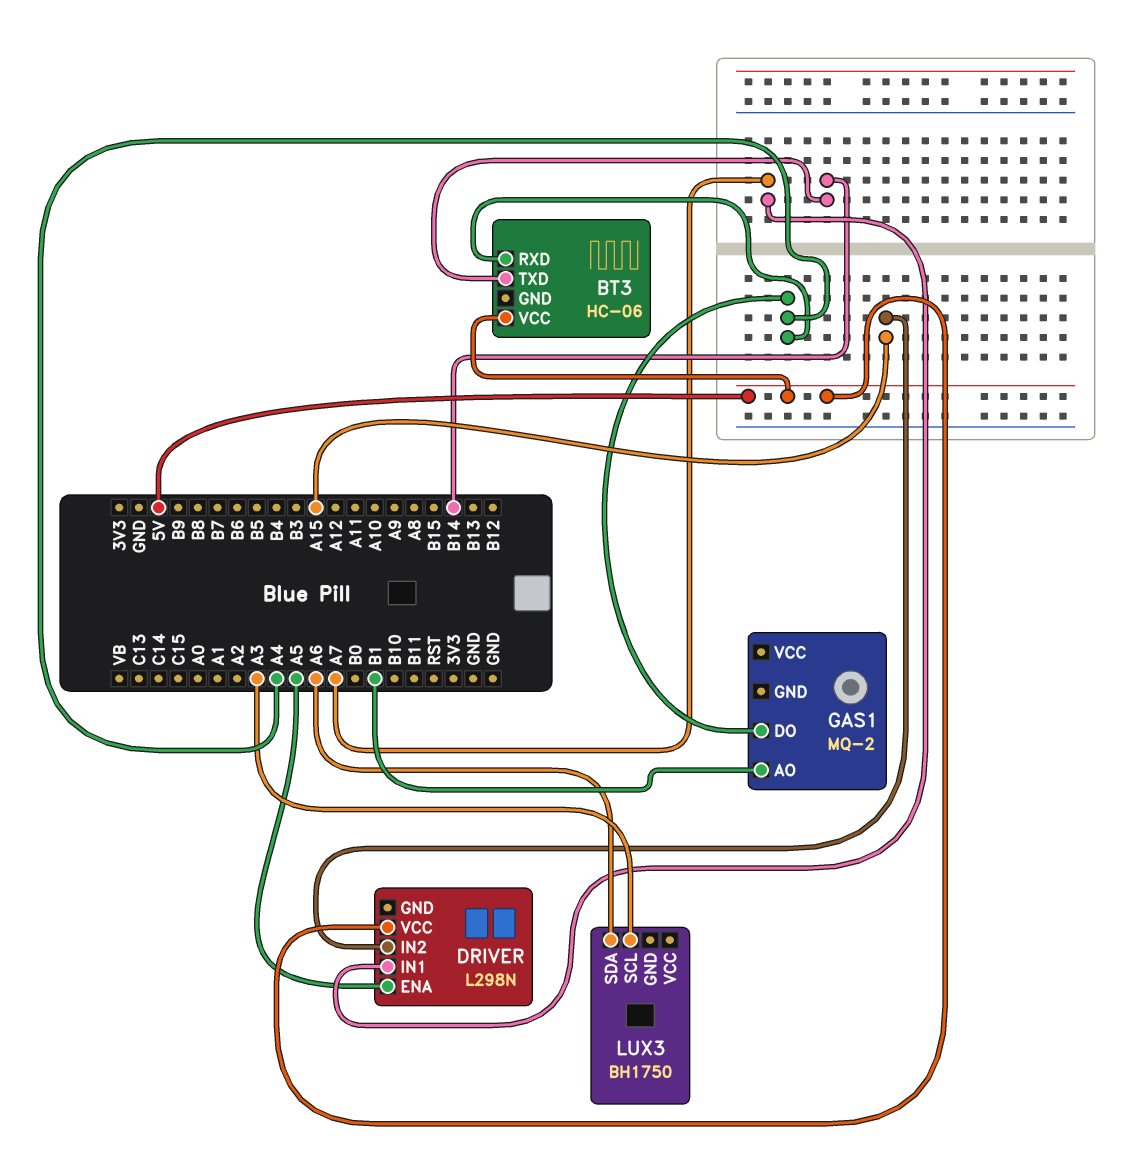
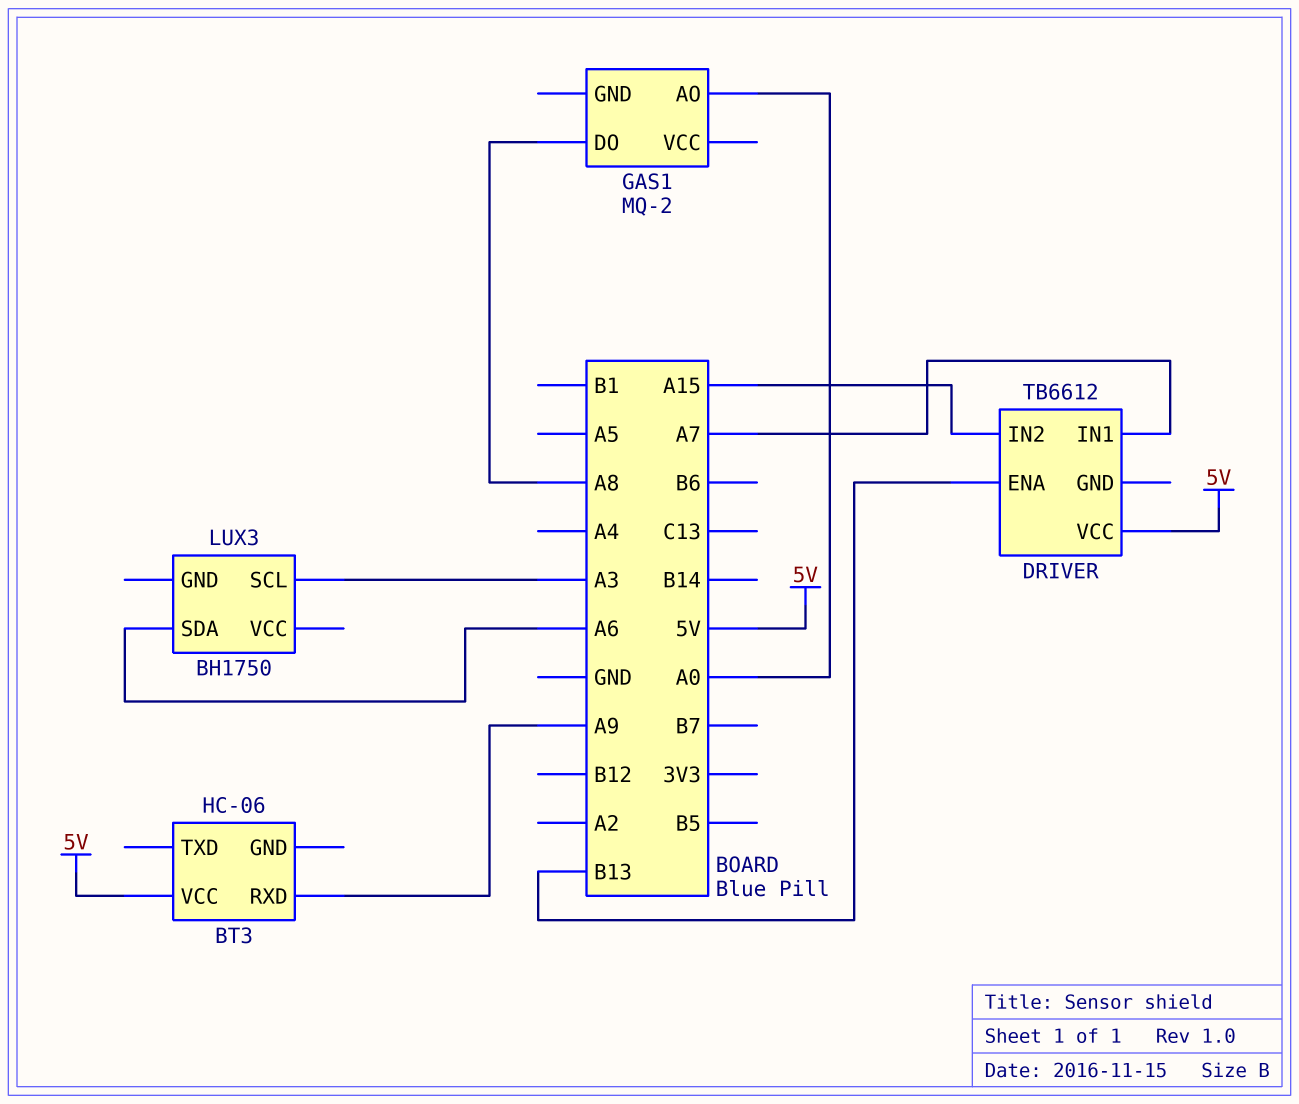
BT3 pin RXD: A4 -> A9
BT3 pin TXD: B14 -> none
DRIVER: L298N -> TB6612
DRIVER pin ENA: A5 -> B13
GAS1 pin AO: B1 -> A0
GAS1 pin DO: A4 -> A8

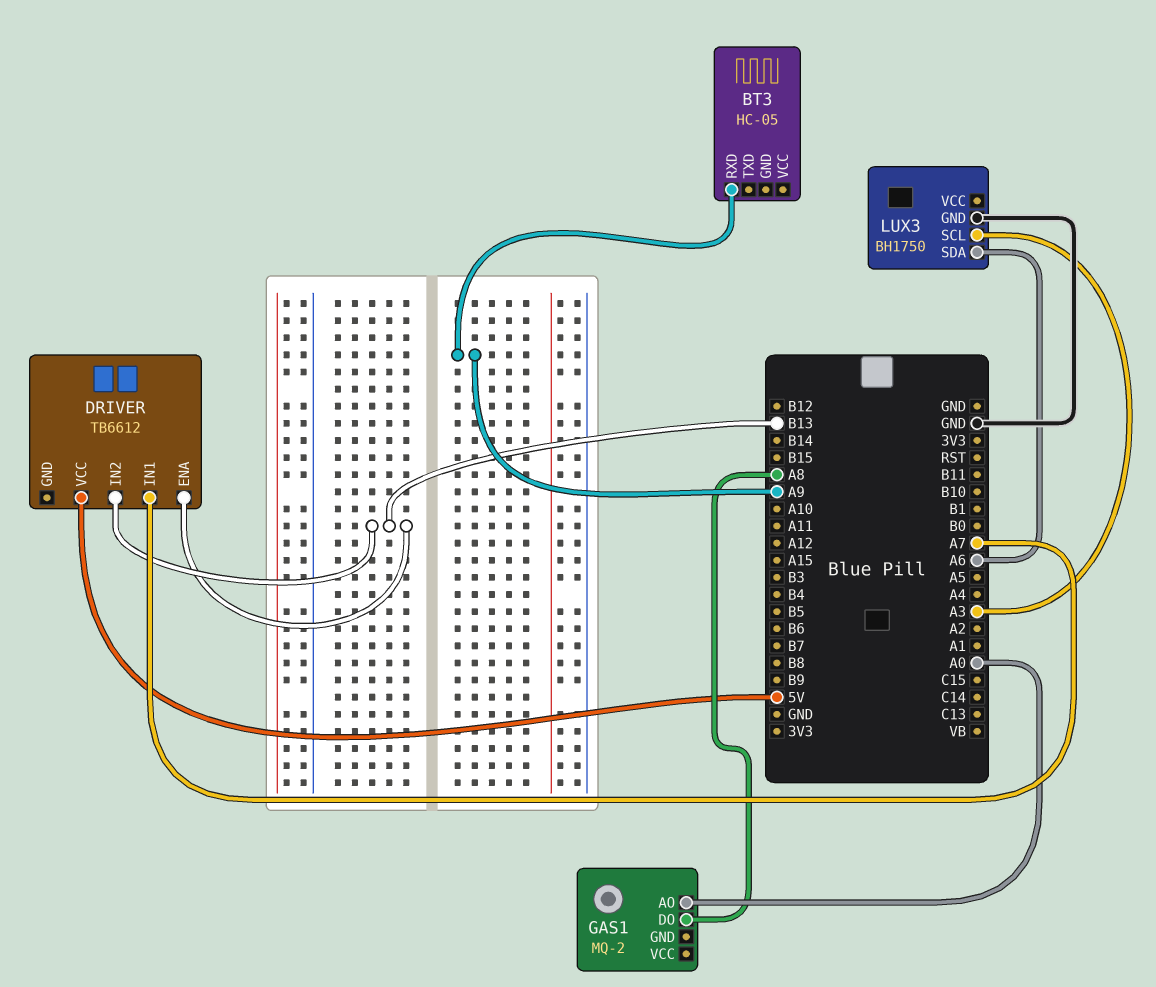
BT3: HC-06 -> HC-05
BT3 pin VCC: 5V -> none
DRIVER pin IN2: A15 -> B13
LUX3 pin GND: none -> GND

